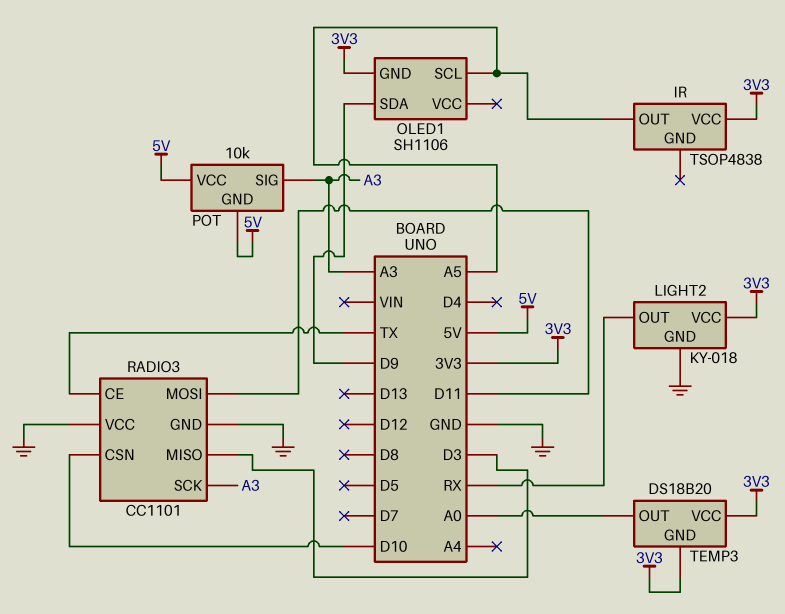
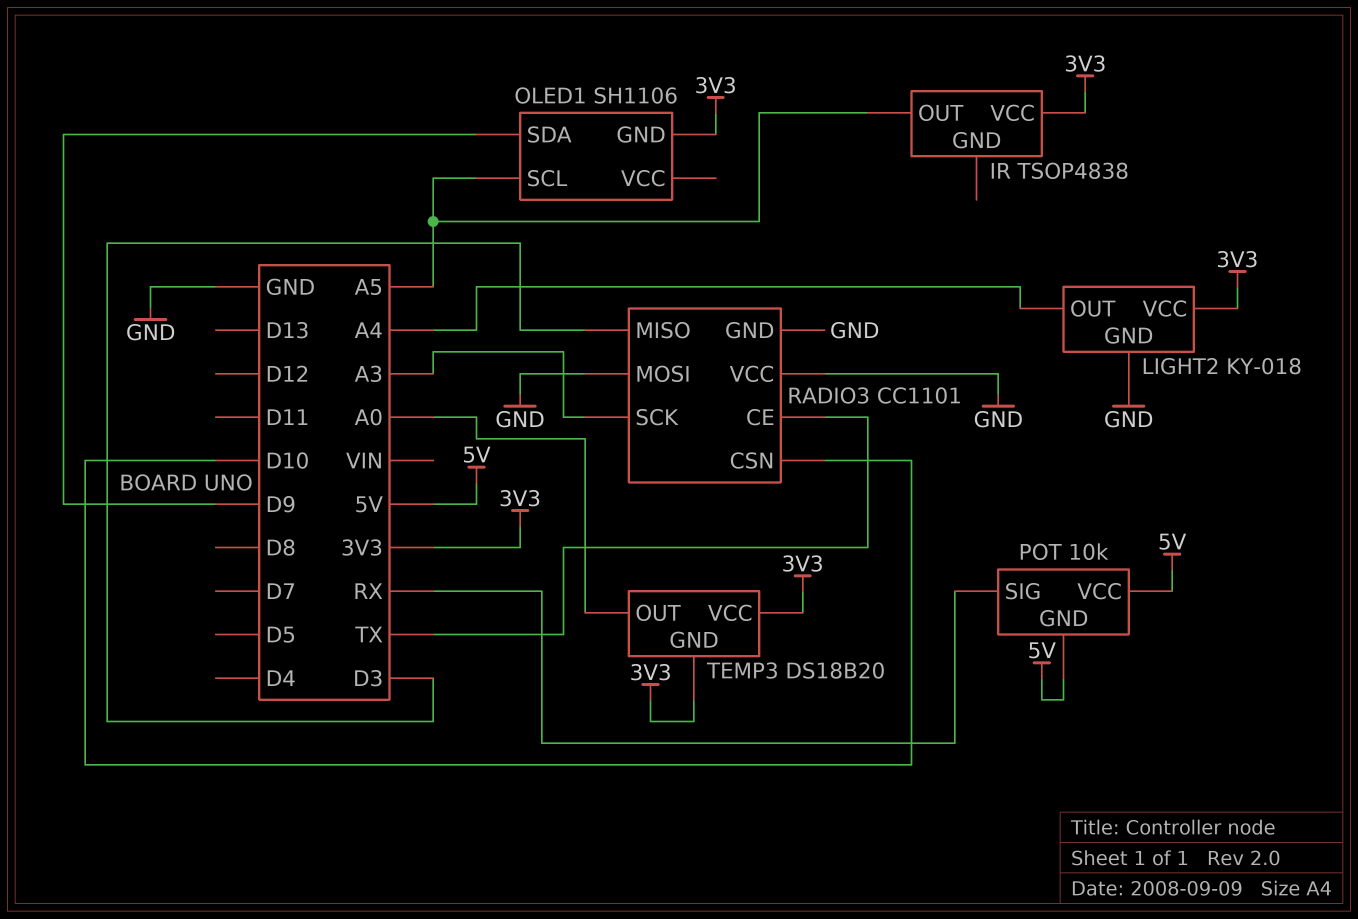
LIGHT2 pin OUT: RX -> A4
POT pin SIG: A3 -> RX
RADIO3 pin MOSI: D11 -> GND

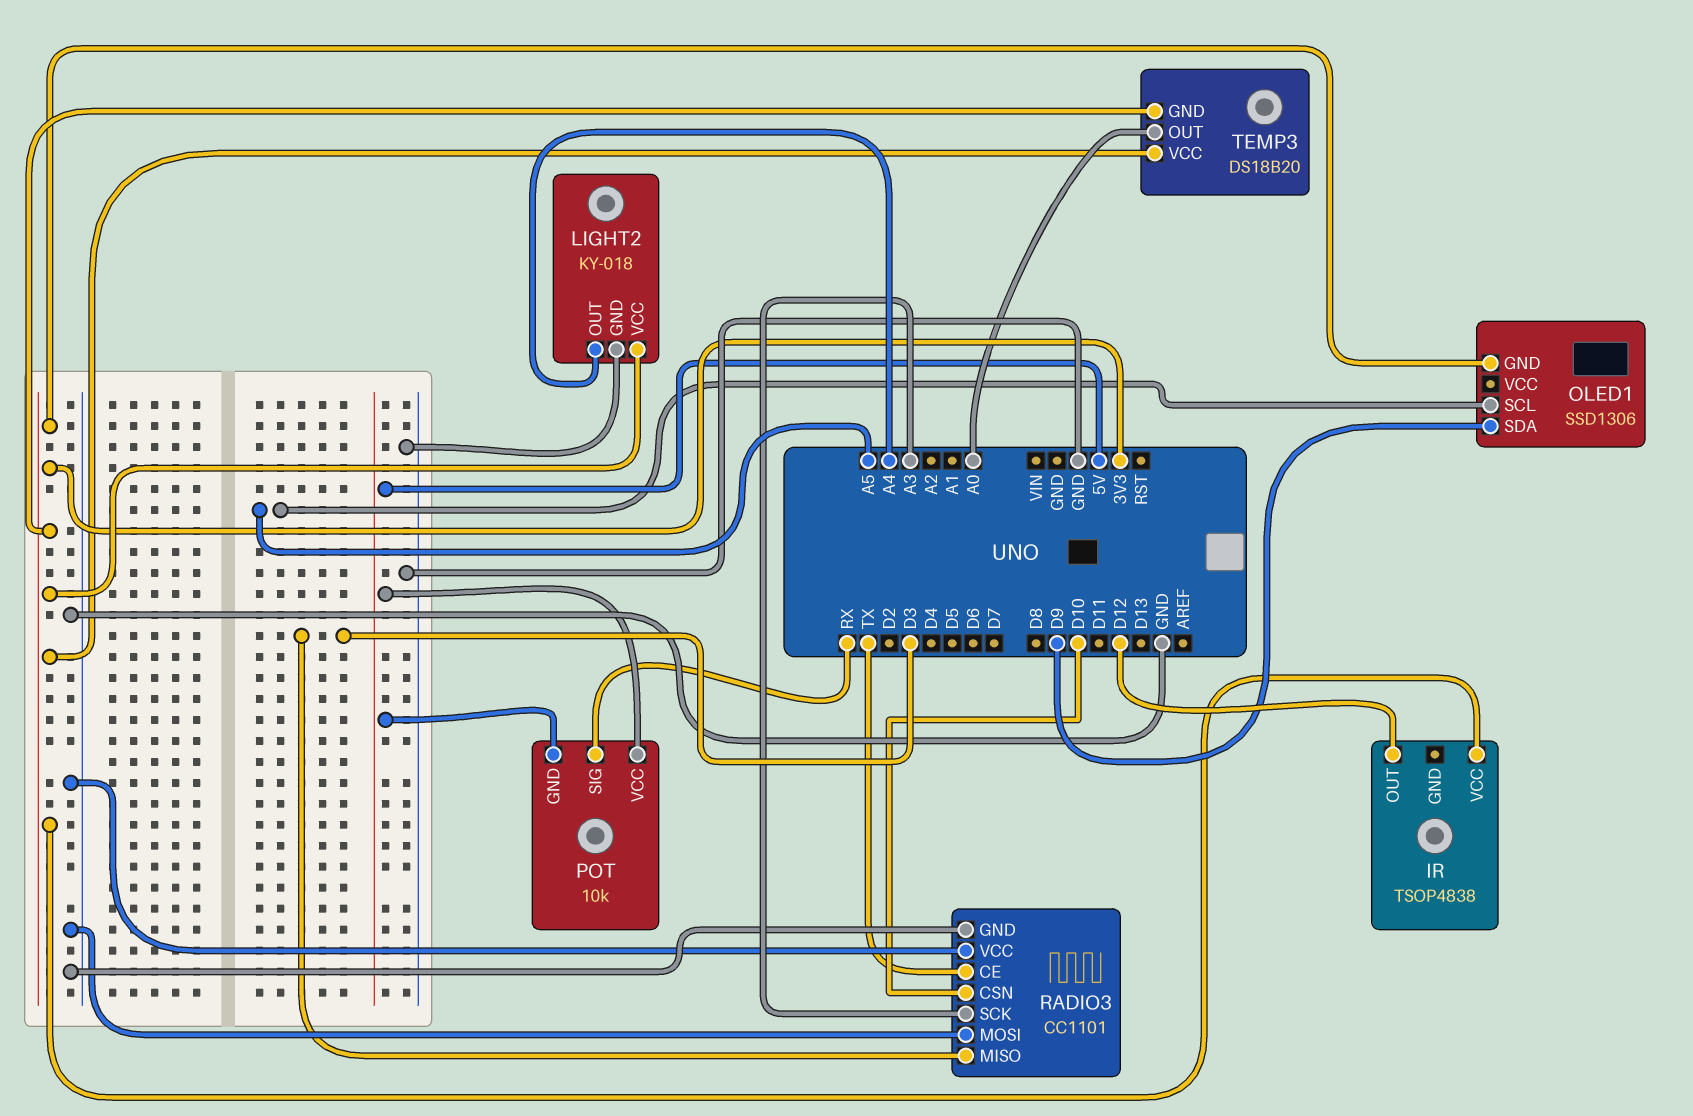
IR pin OUT: A5 -> D12
OLED1: SH1106 -> SSD1306

